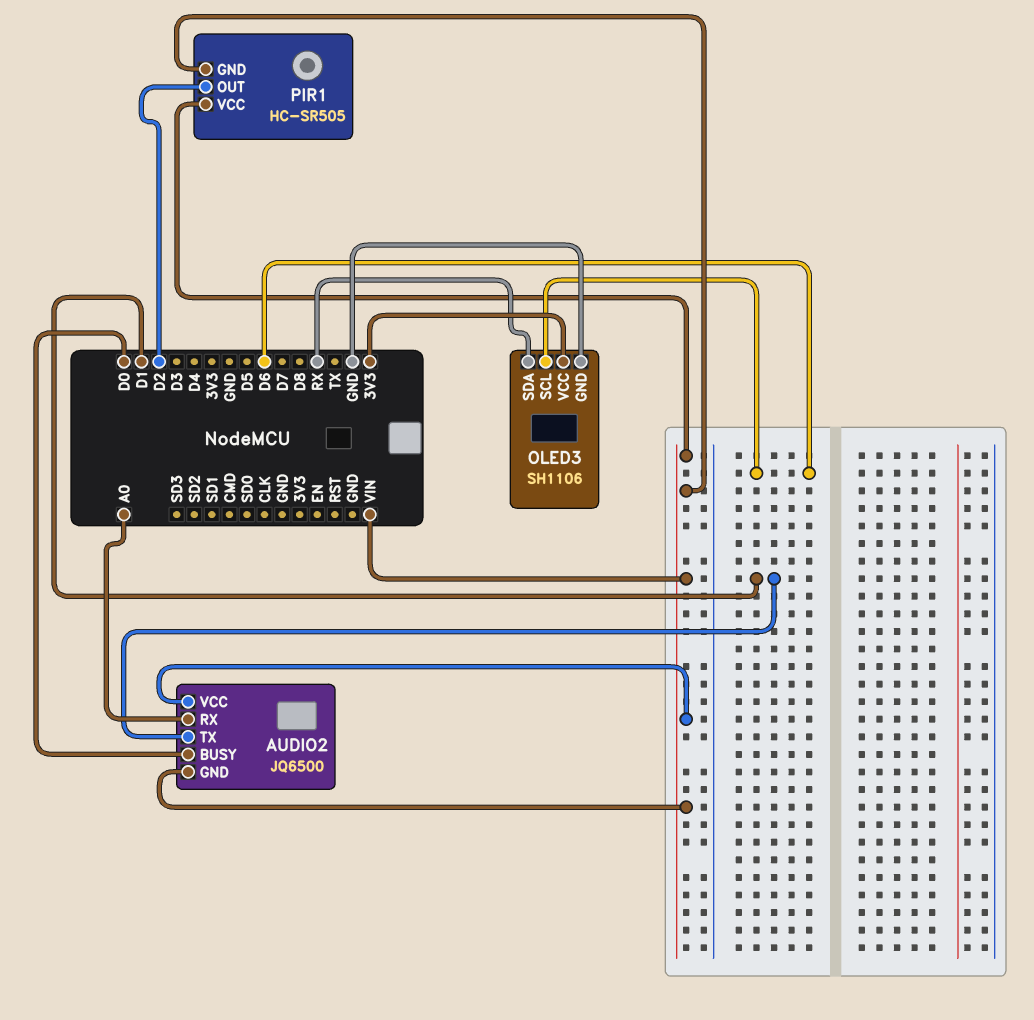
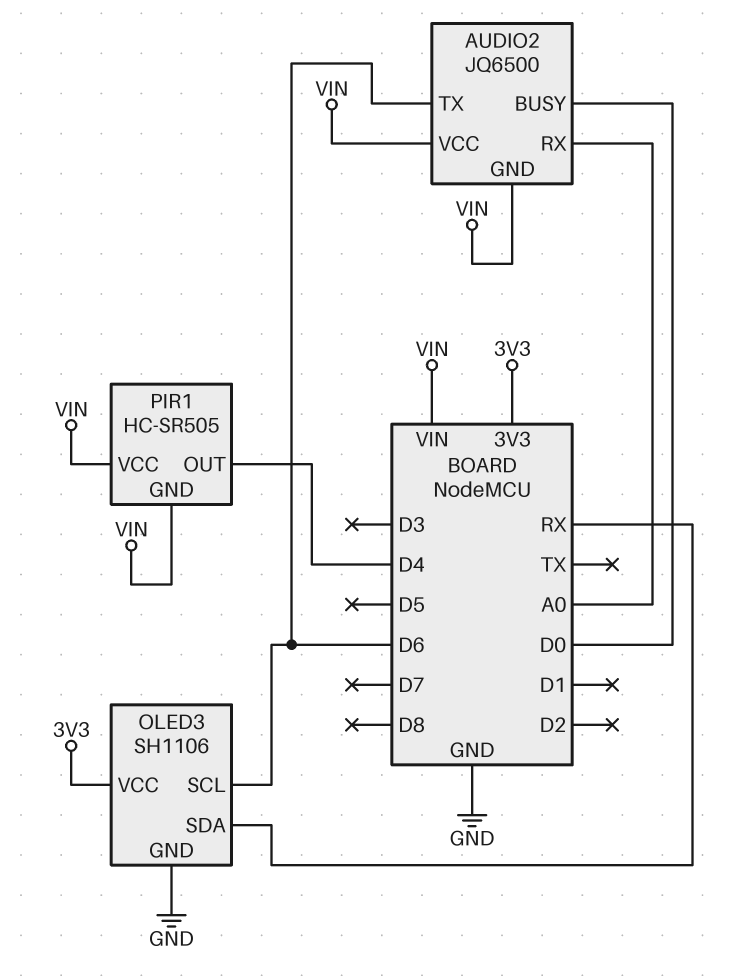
AUDIO2 pin TX: D1 -> D6
PIR1 pin OUT: D2 -> D4

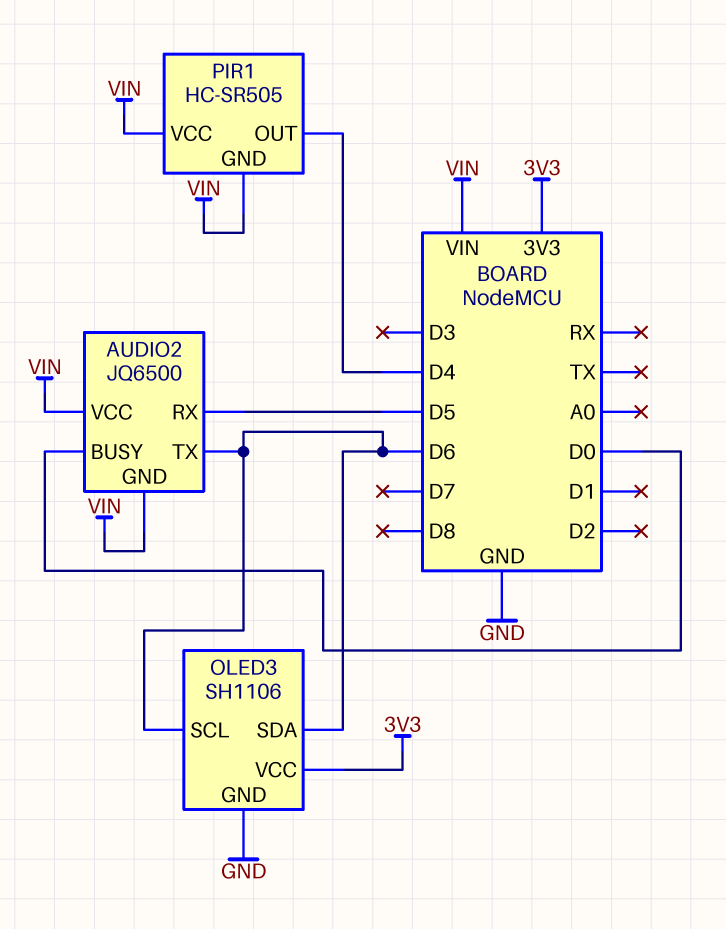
AUDIO2 pin RX: A0 -> D5
OLED3 pin SDA: RX -> D6

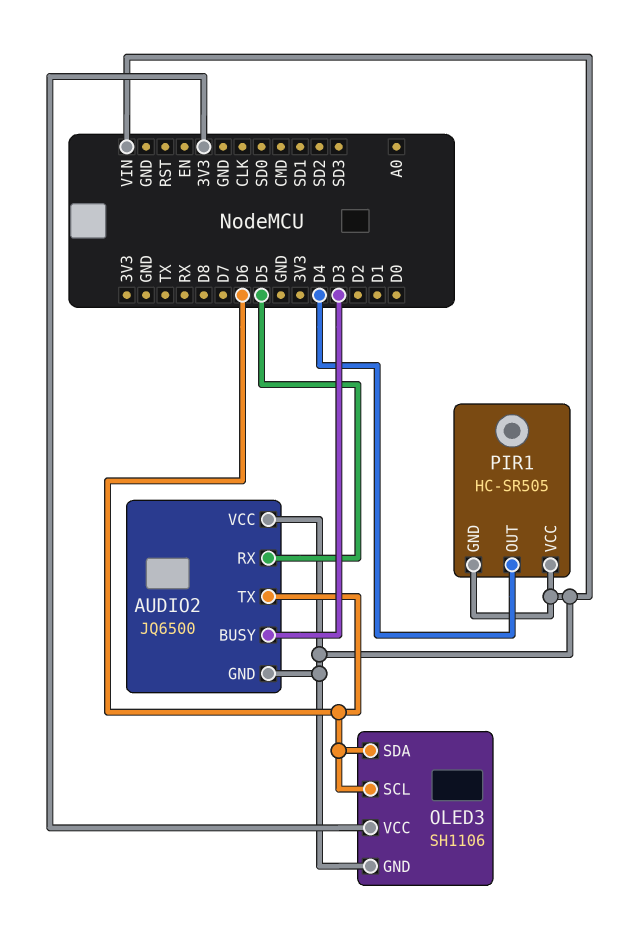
AUDIO2 pin BUSY: D0 -> D3
OLED3 pin GND: GND -> VIN

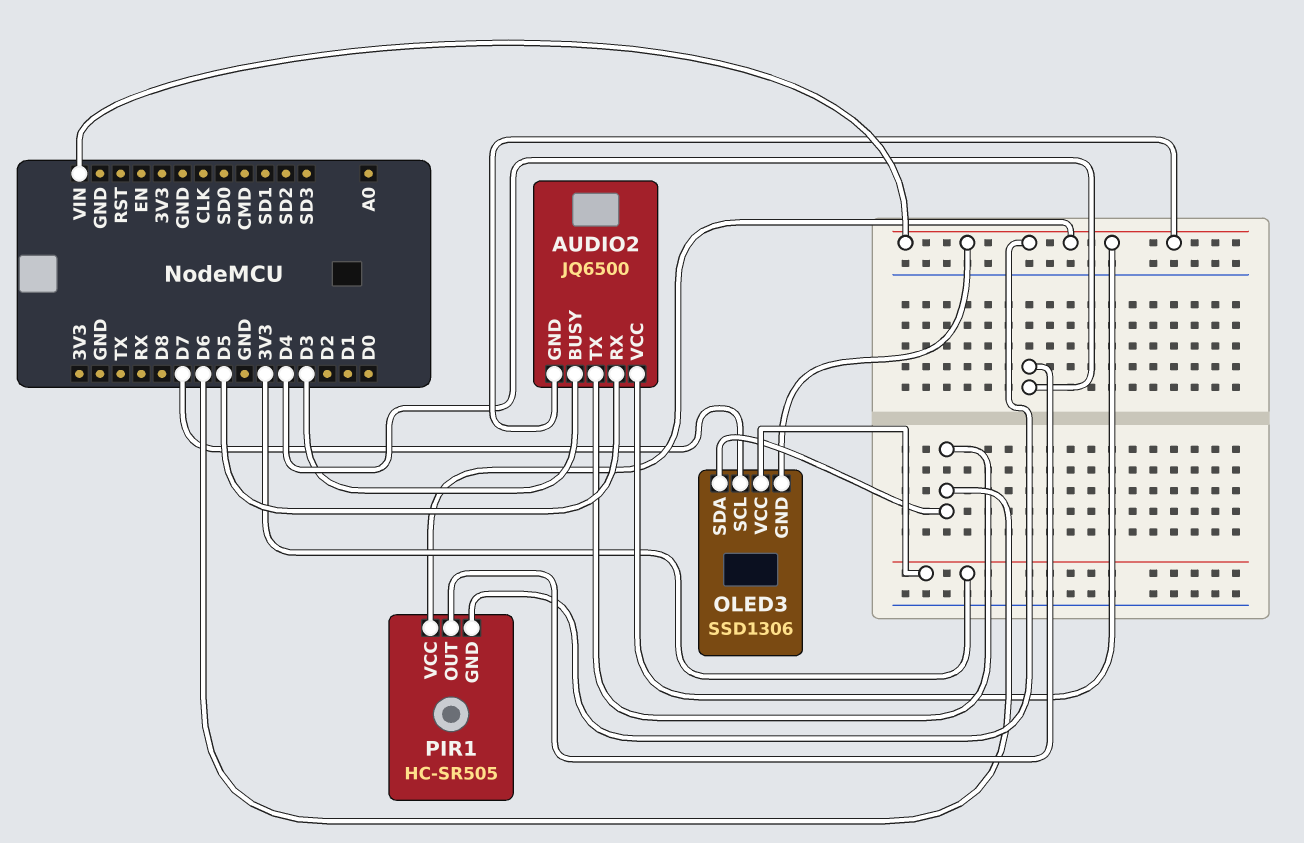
OLED3: SH1106 -> SSD1306
OLED3 pin SCL: D6 -> D7

